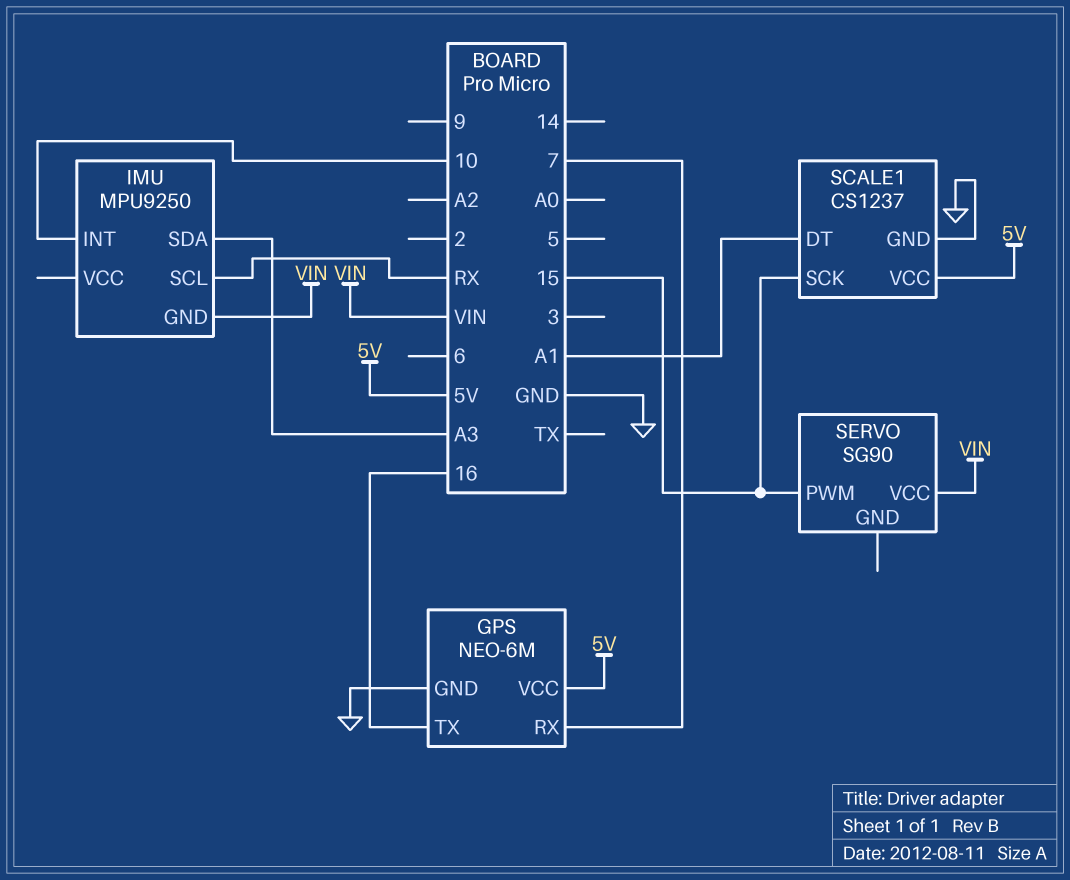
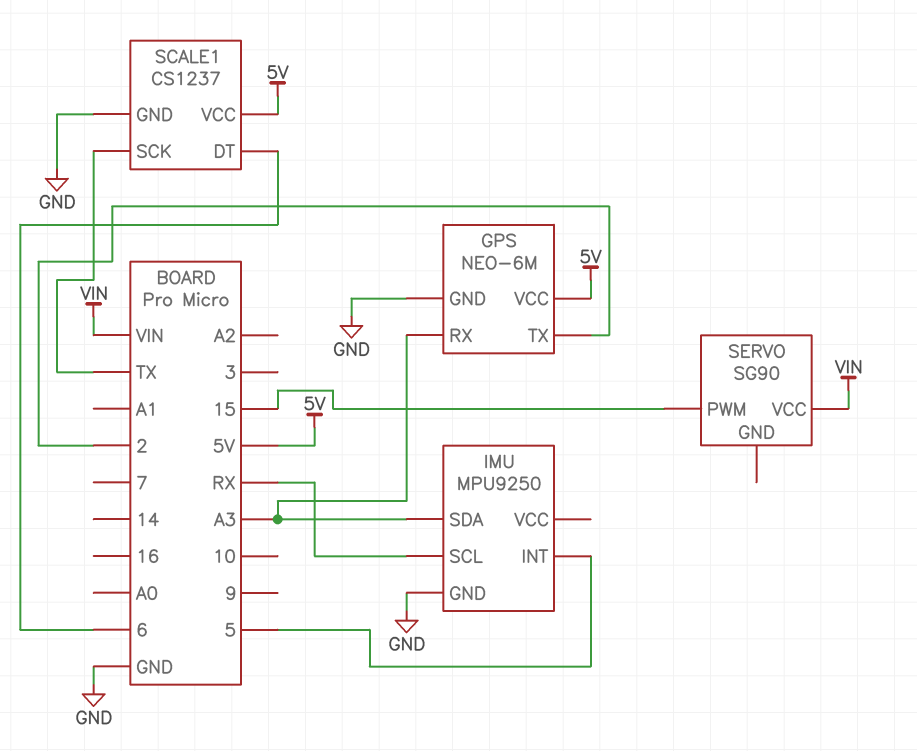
GPS pin RX: 7 -> A3
GPS pin TX: 16 -> 2
IMU pin GND: VIN -> GND
IMU pin INT: 10 -> 5
SCALE1 pin DT: A1 -> 6
SCALE1 pin SCK: 15 -> TX

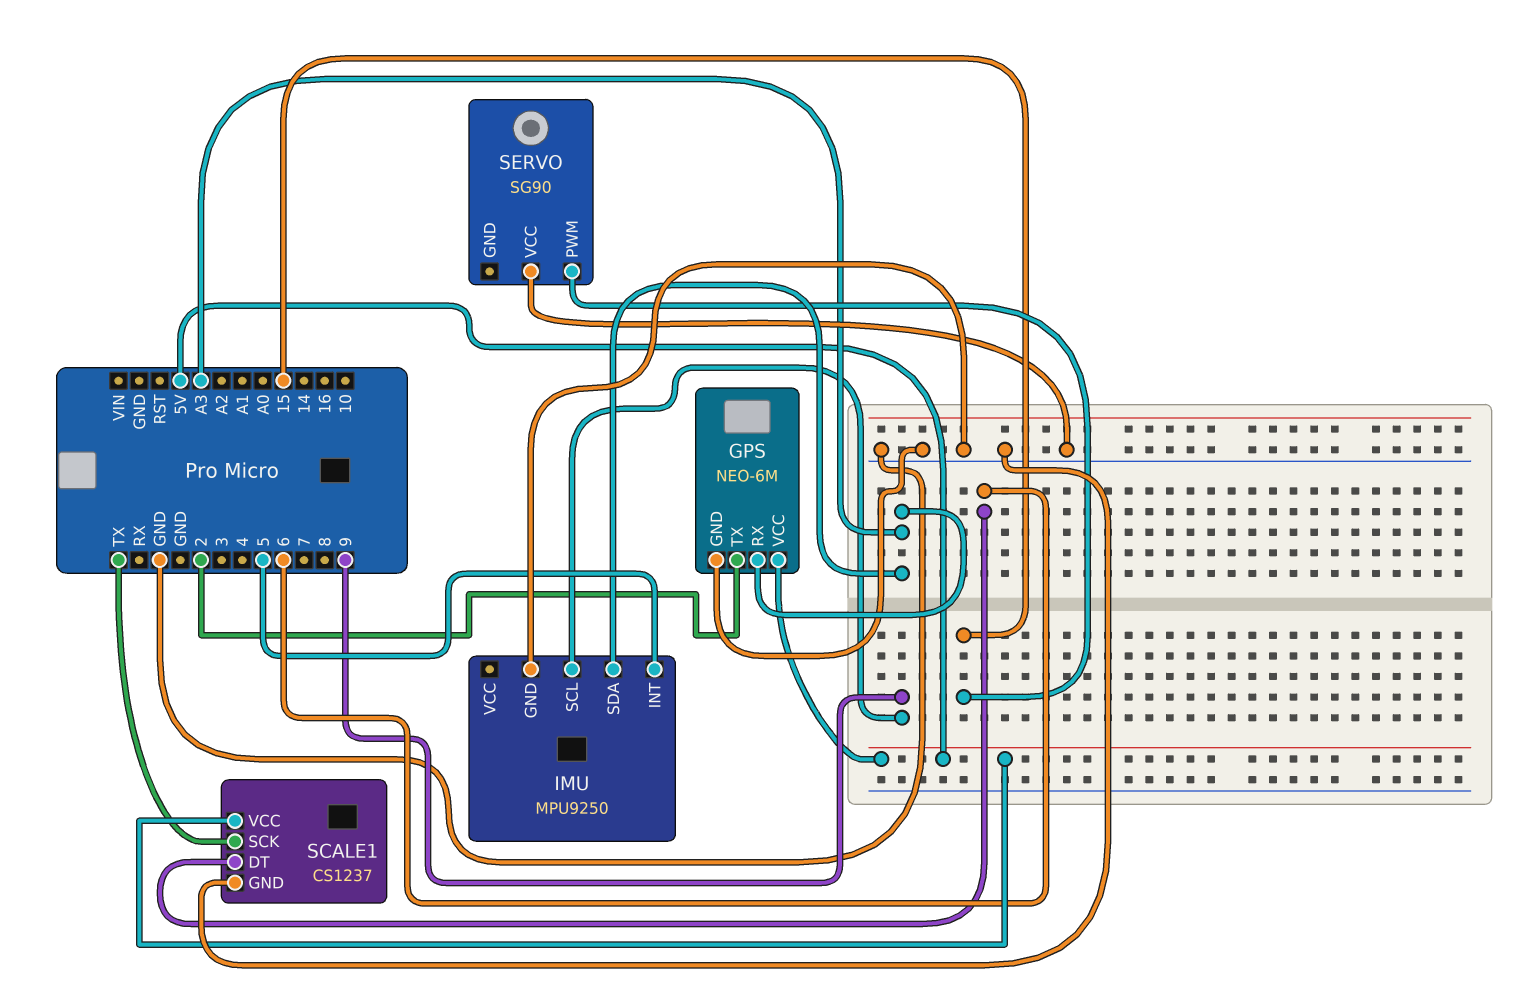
IMU pin SCL: RX -> 9
SERVO pin VCC: VIN -> GND

